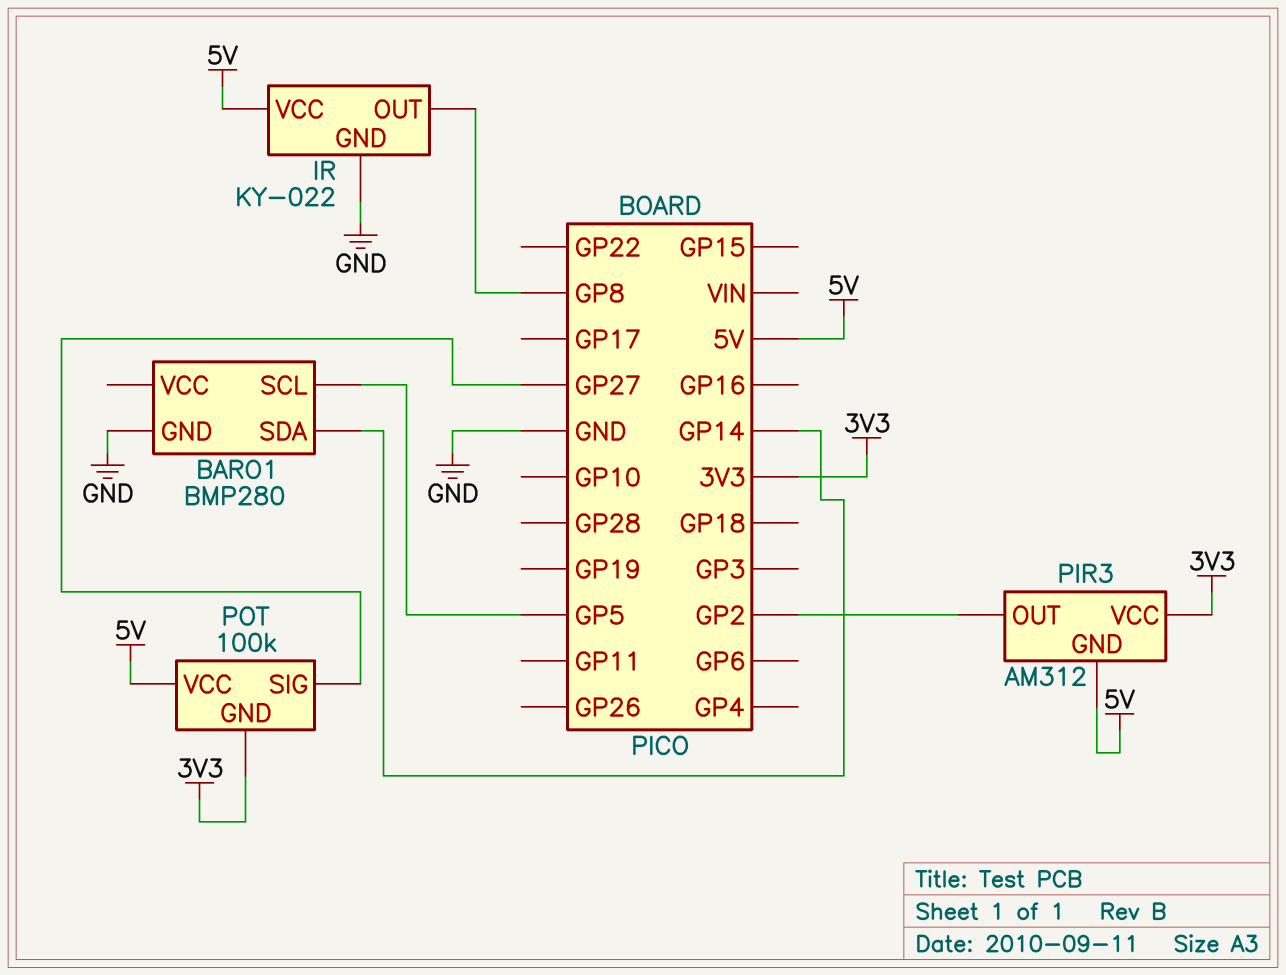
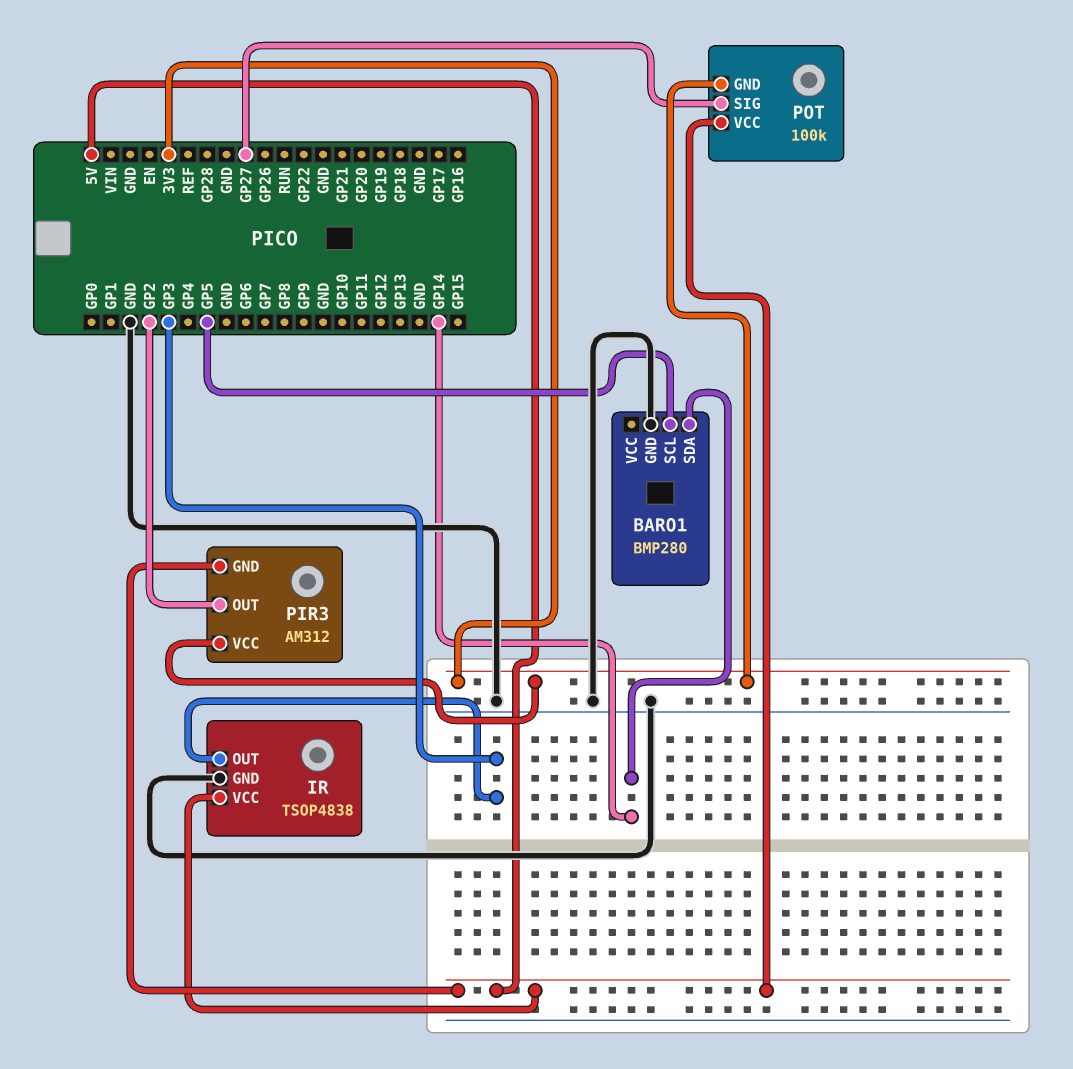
IR: KY-022 -> TSOP4838
IR pin OUT: GP8 -> GP3

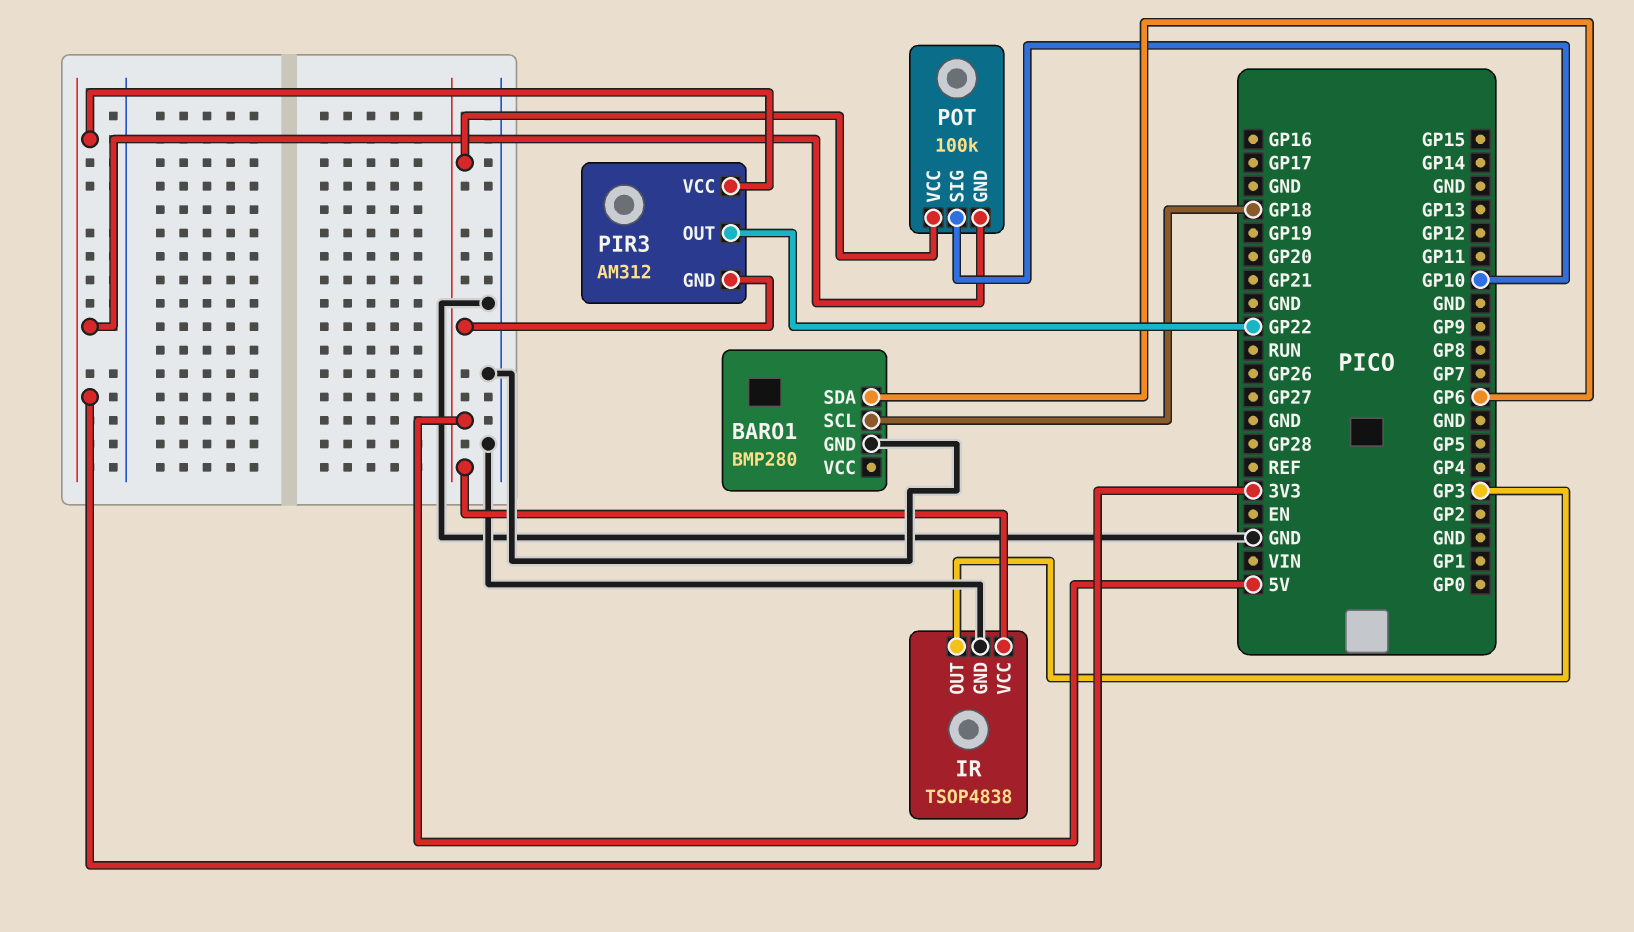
BARO1 pin SCL: GP5 -> GP18
BARO1 pin SDA: GP14 -> GP6
PIR3 pin OUT: GP2 -> GP22
POT pin SIG: GP27 -> GP10

